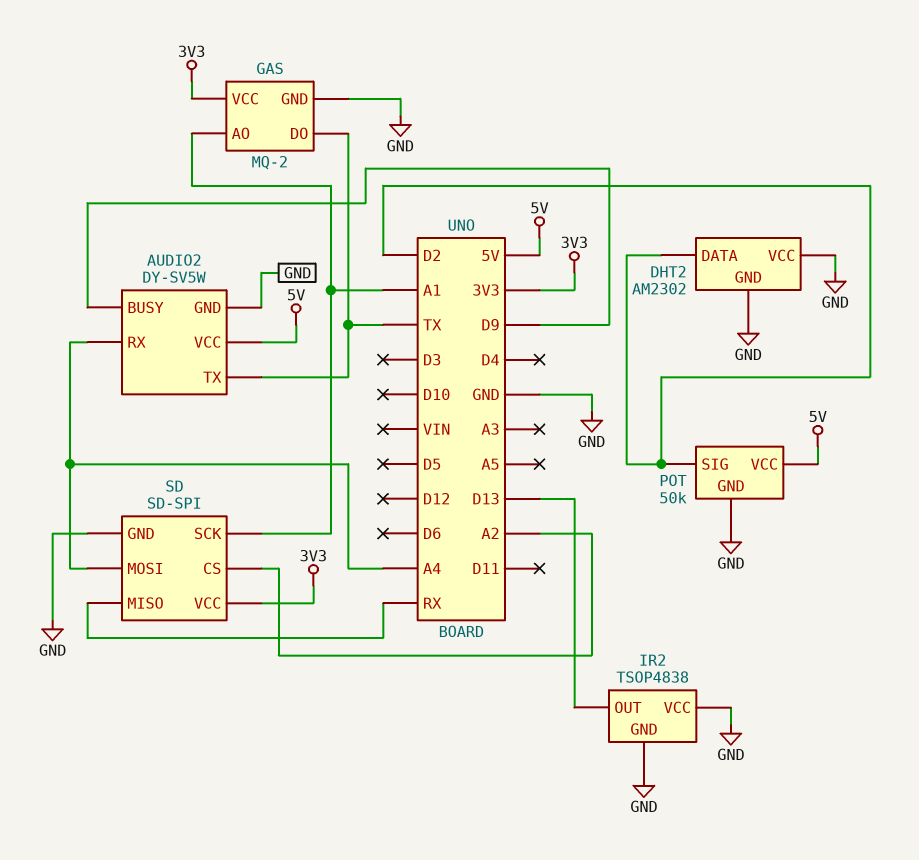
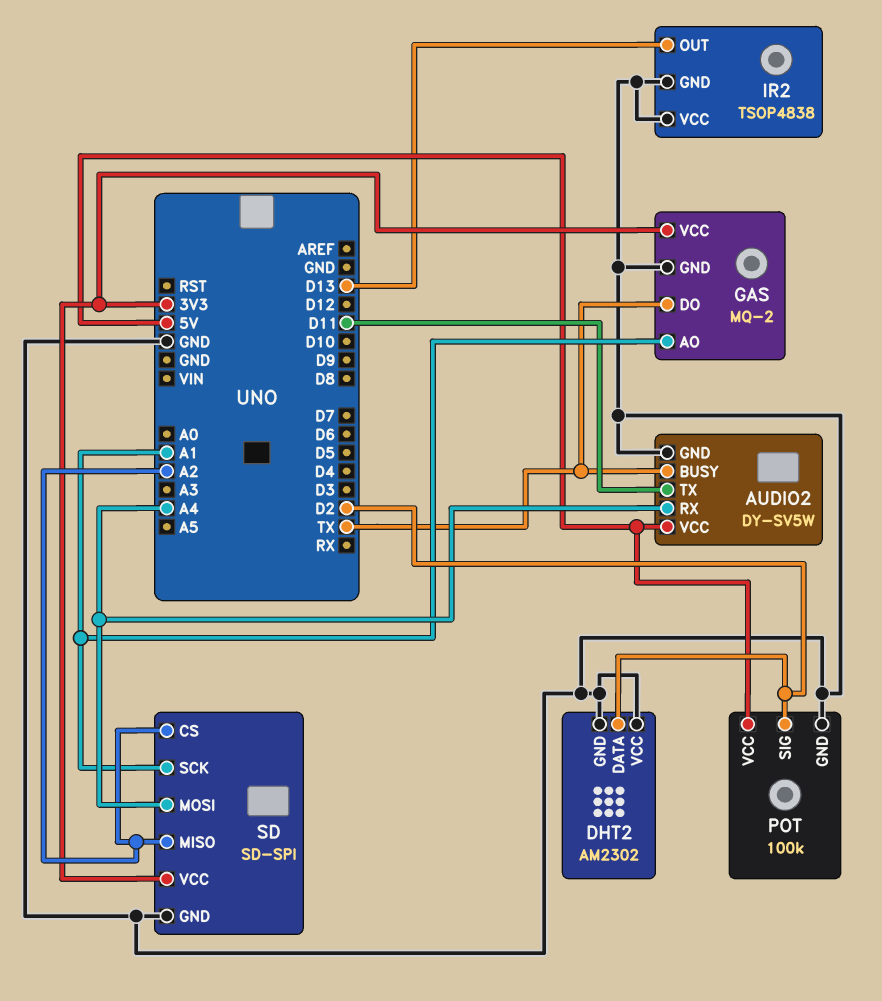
AUDIO2 pin BUSY: D9 -> TX
AUDIO2 pin TX: TX -> D11
POT: 50k -> 100k
SD pin MISO: RX -> A2

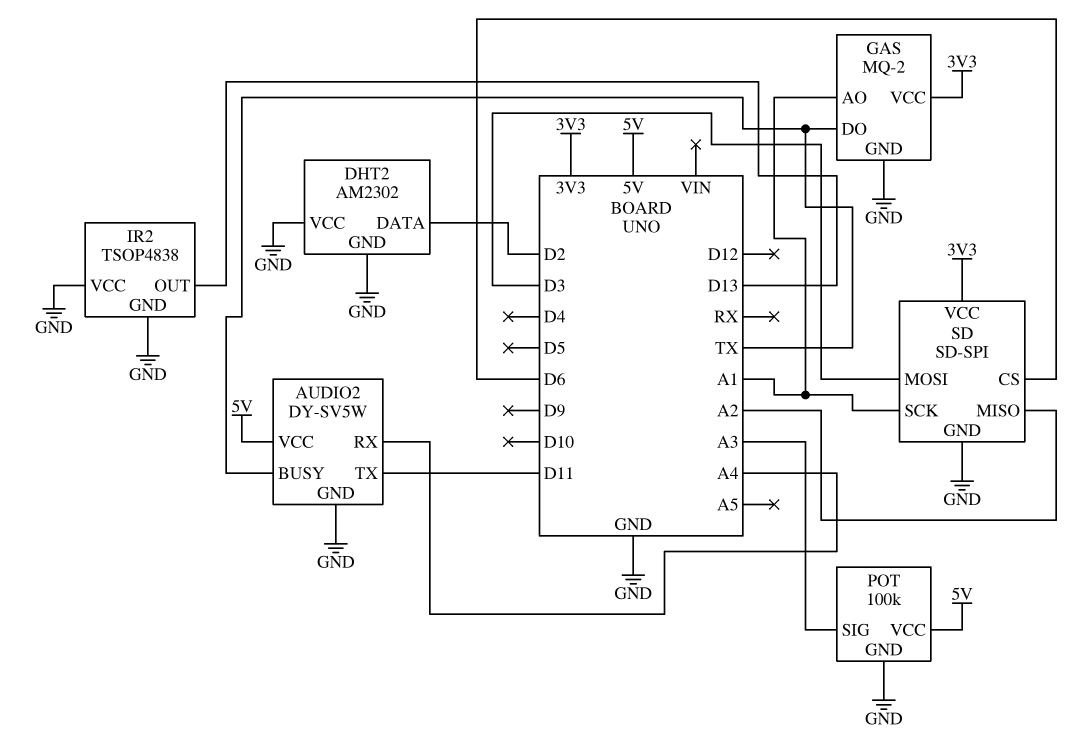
POT pin SIG: D2 -> A3
SD pin CS: A2 -> D6
SD pin MOSI: A4 -> D3

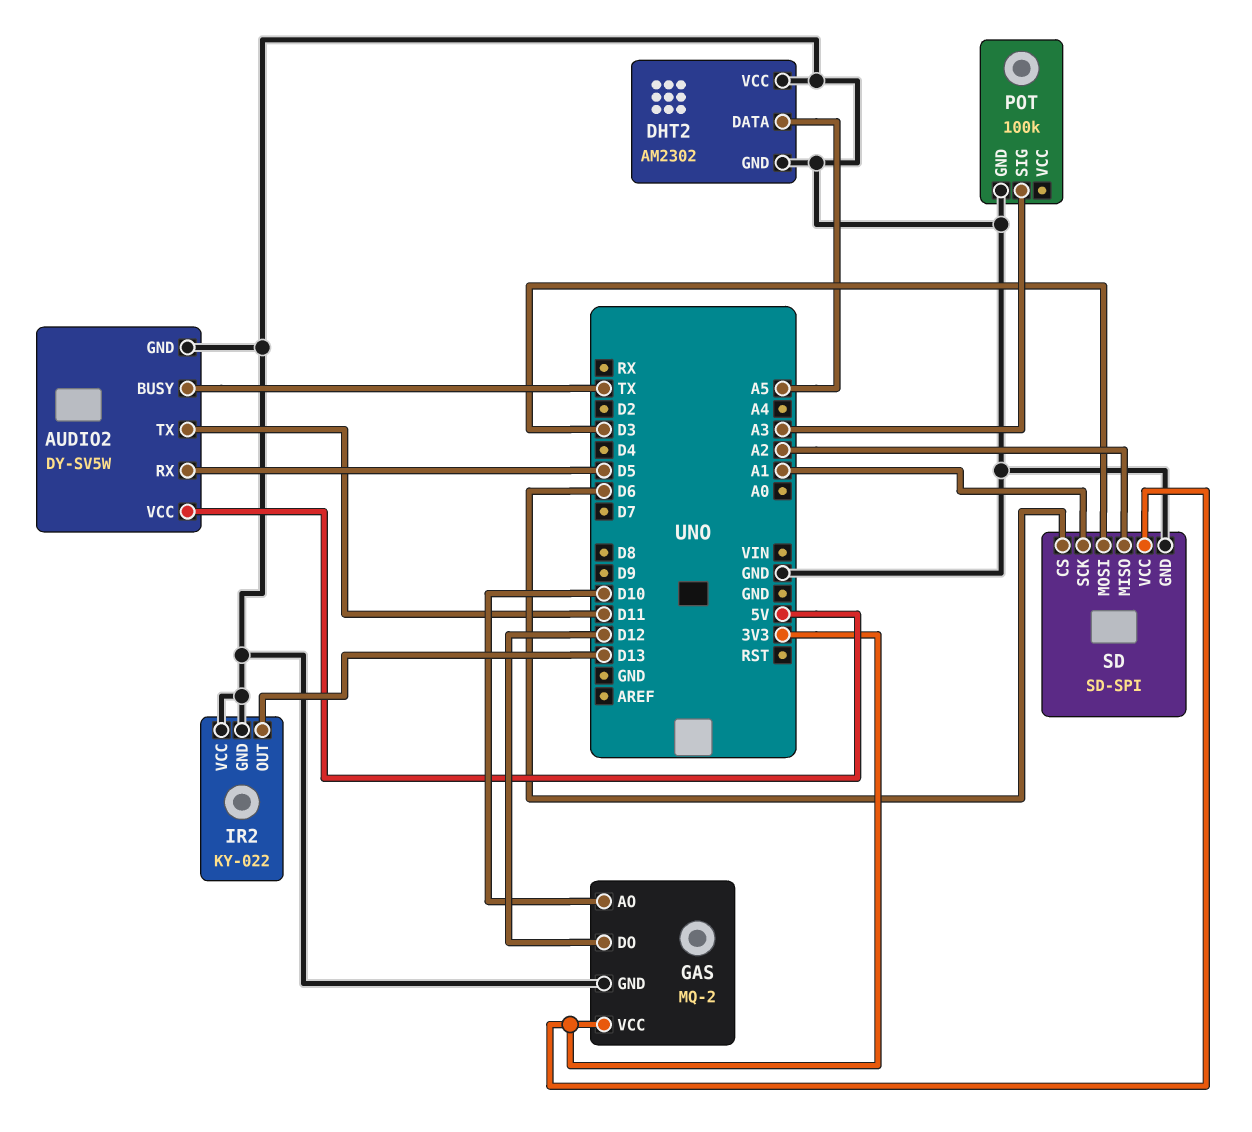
AUDIO2 pin RX: A4 -> D5
DHT2 pin DATA: D2 -> A5
GAS pin AO: A1 -> D10
GAS pin DO: TX -> D12
IR2: TSOP4838 -> KY-022
POT pin VCC: 5V -> none

